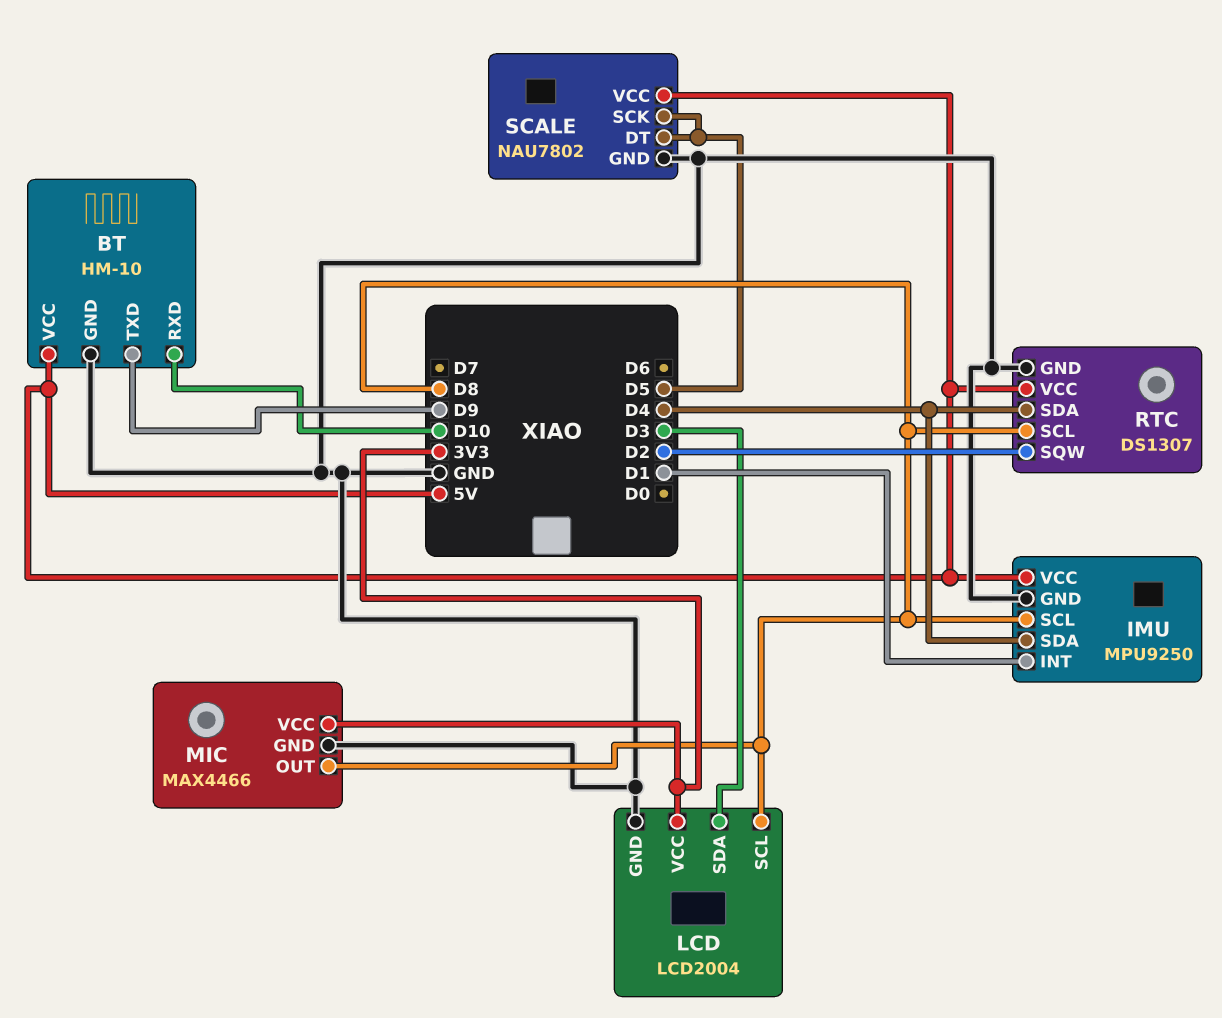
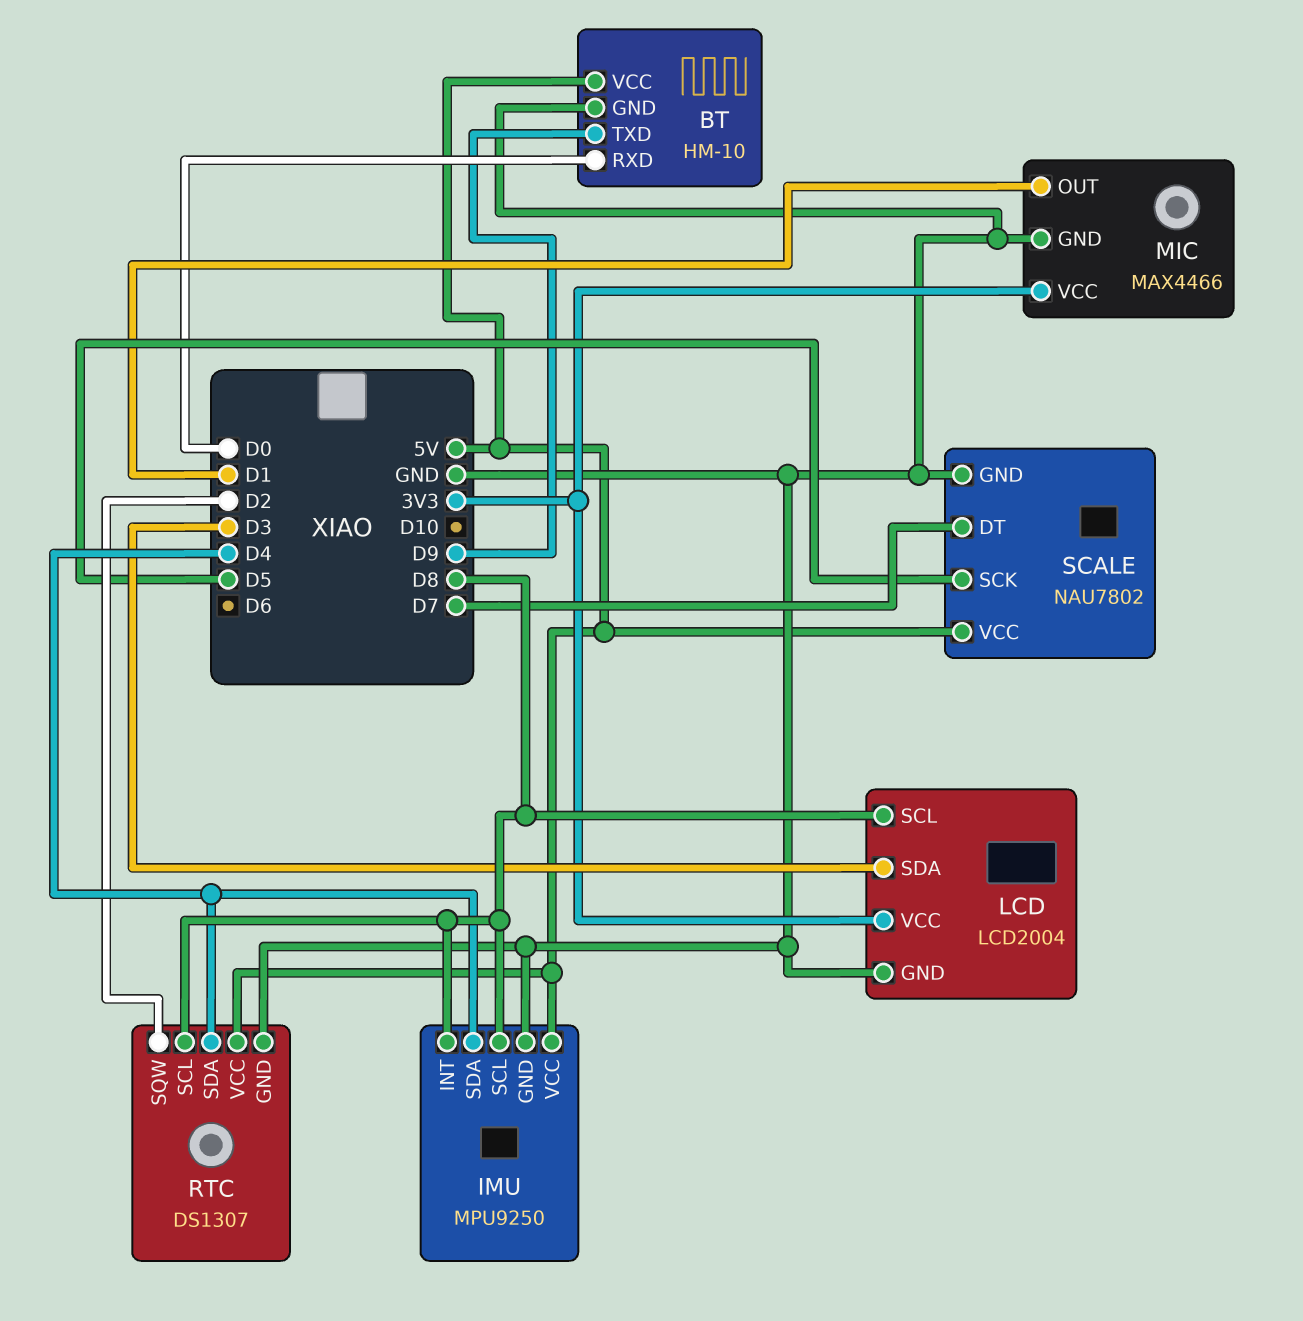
BT pin RXD: D10 -> D0
IMU pin INT: D1 -> D8
MIC pin OUT: D8 -> D1
SCALE pin DT: D5 -> D7

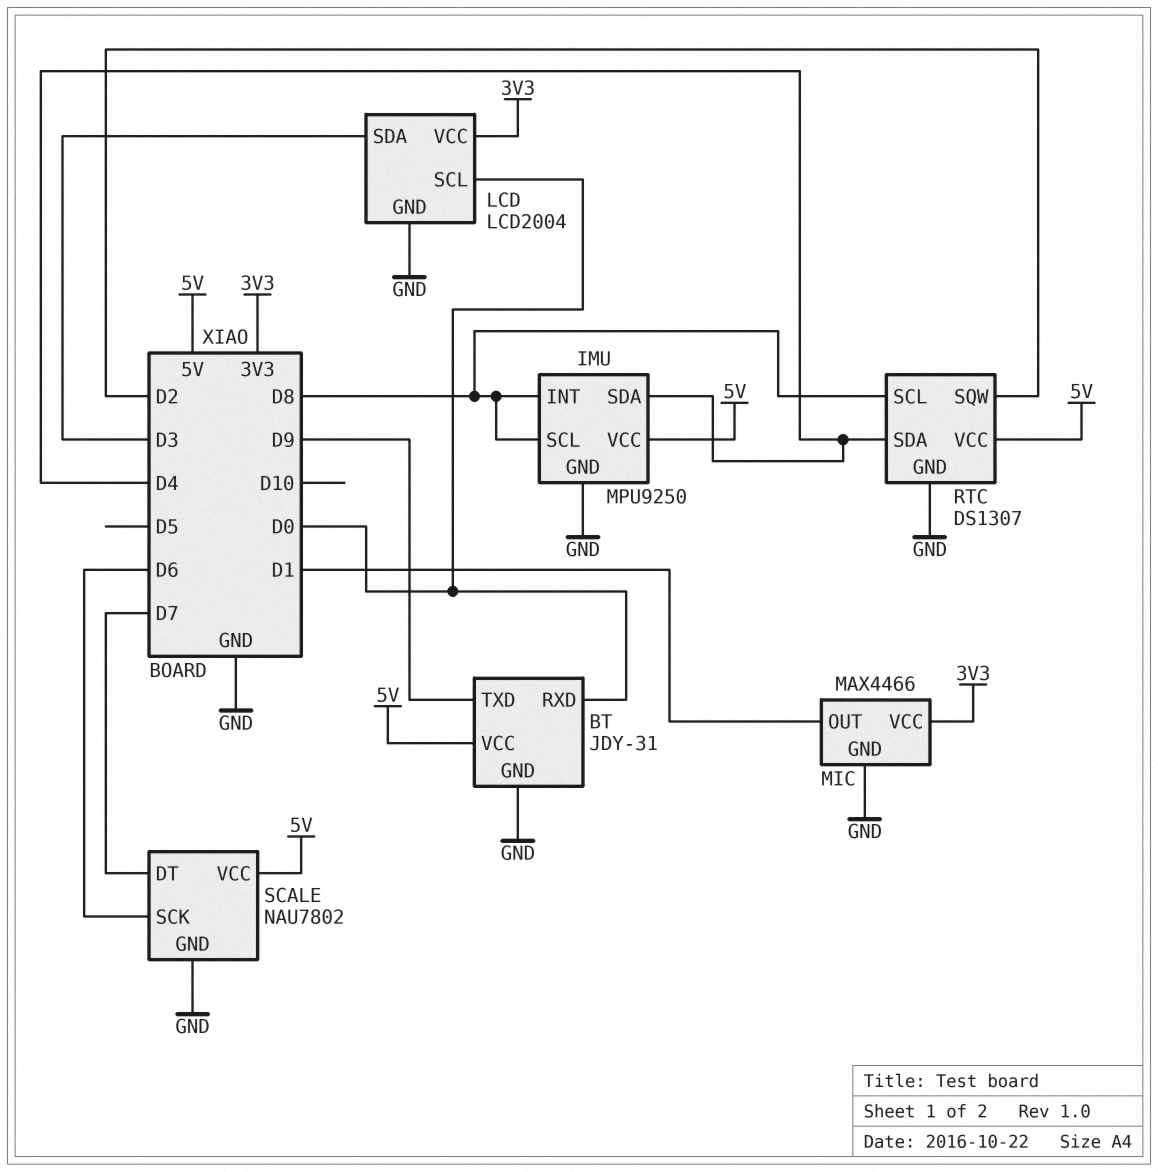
BT: HM-10 -> JDY-31
LCD pin SCL: D8 -> D0
SCALE pin SCK: D5 -> D6

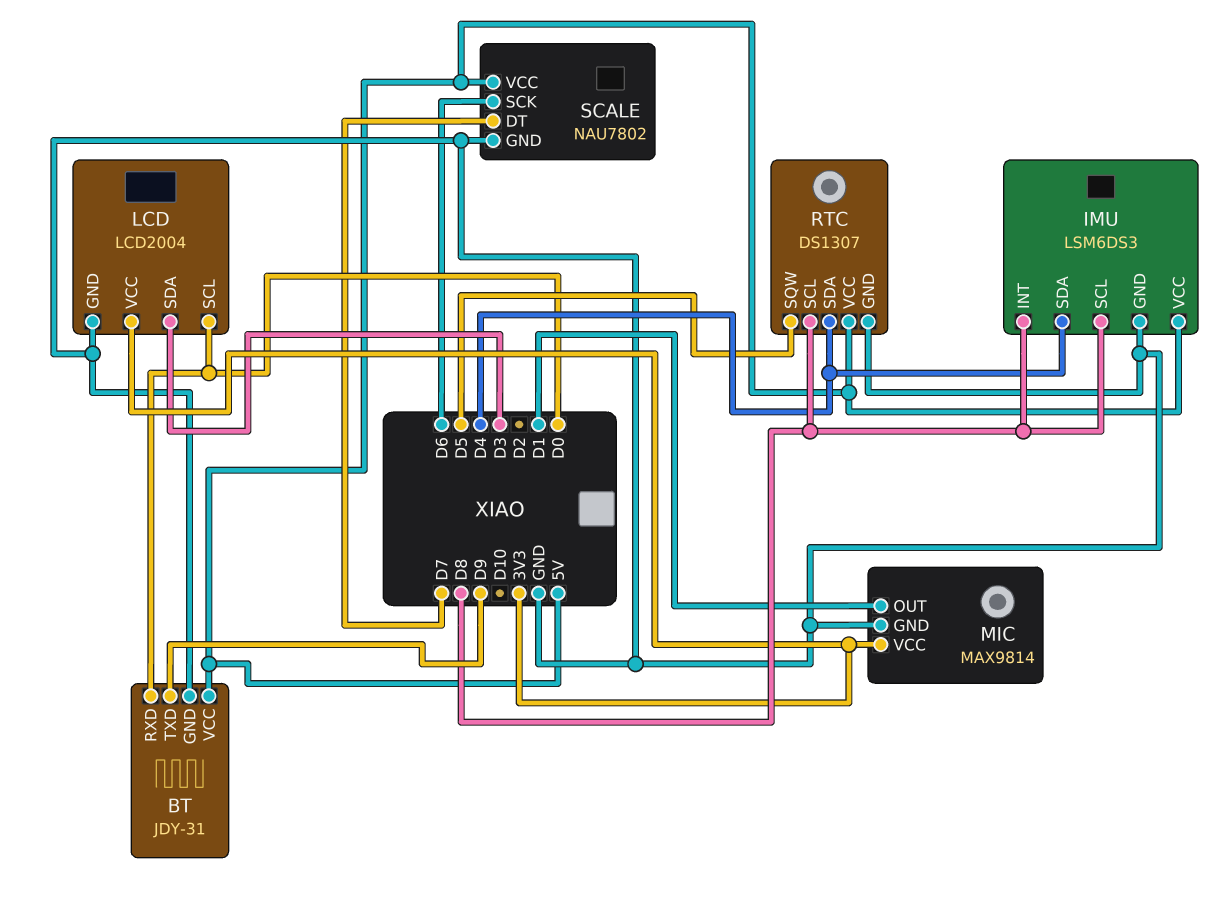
IMU: MPU9250 -> LSM6DS3
MIC: MAX4466 -> MAX9814
RTC pin SQW: D2 -> D5

